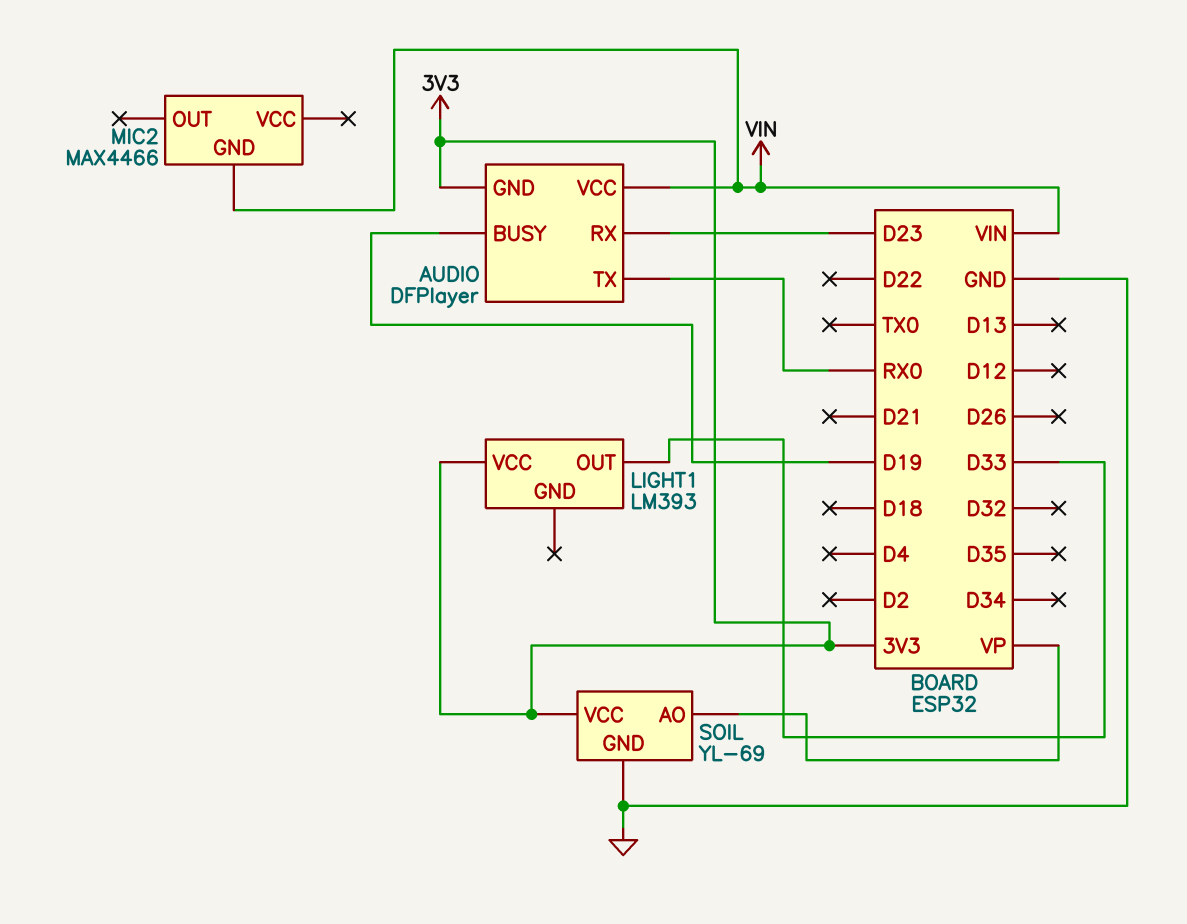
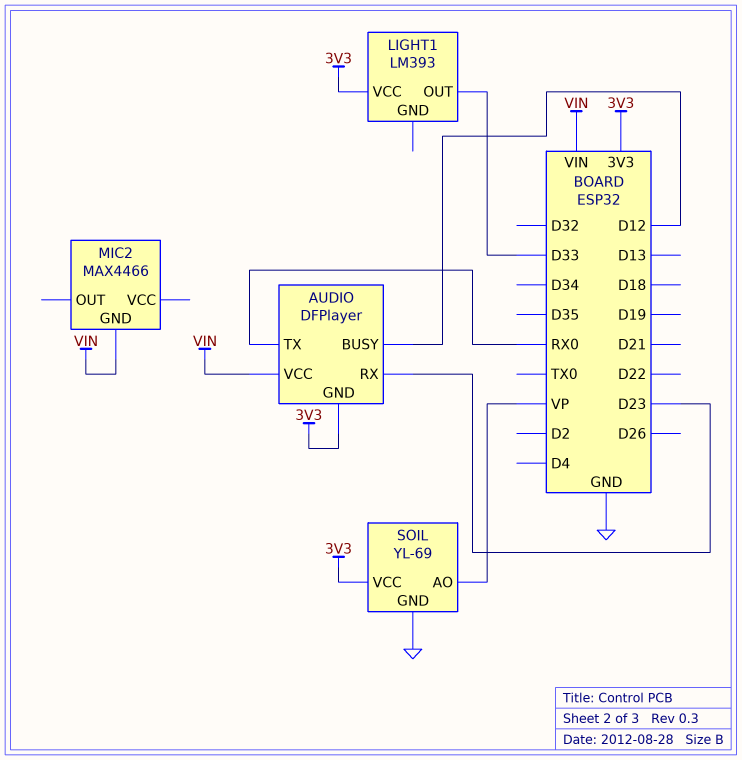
AUDIO pin BUSY: D19 -> D12

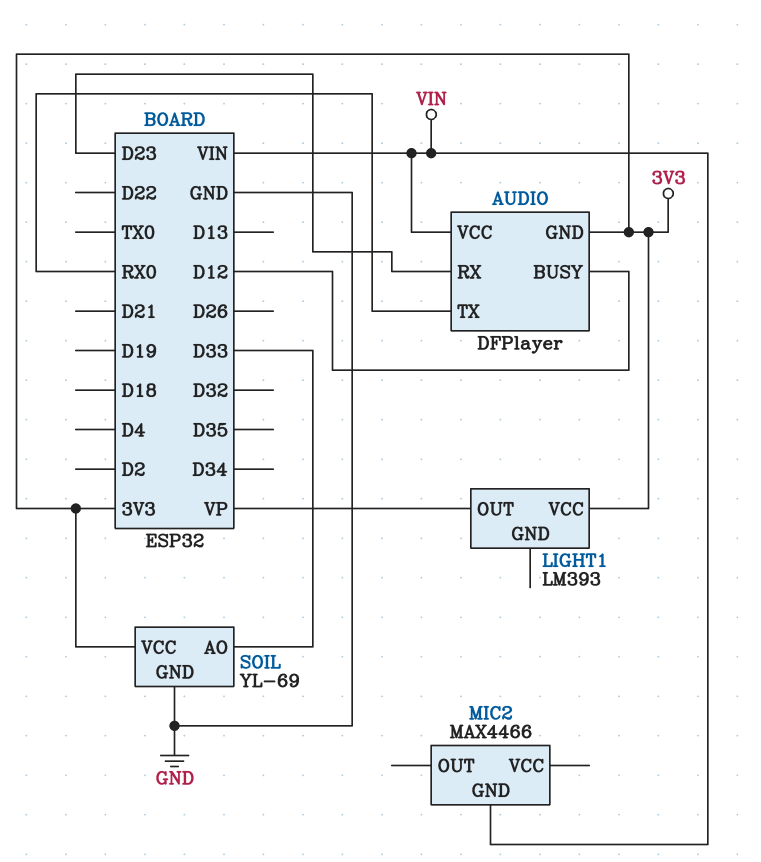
LIGHT1 pin OUT: D33 -> VP
SOIL pin AO: VP -> D33

